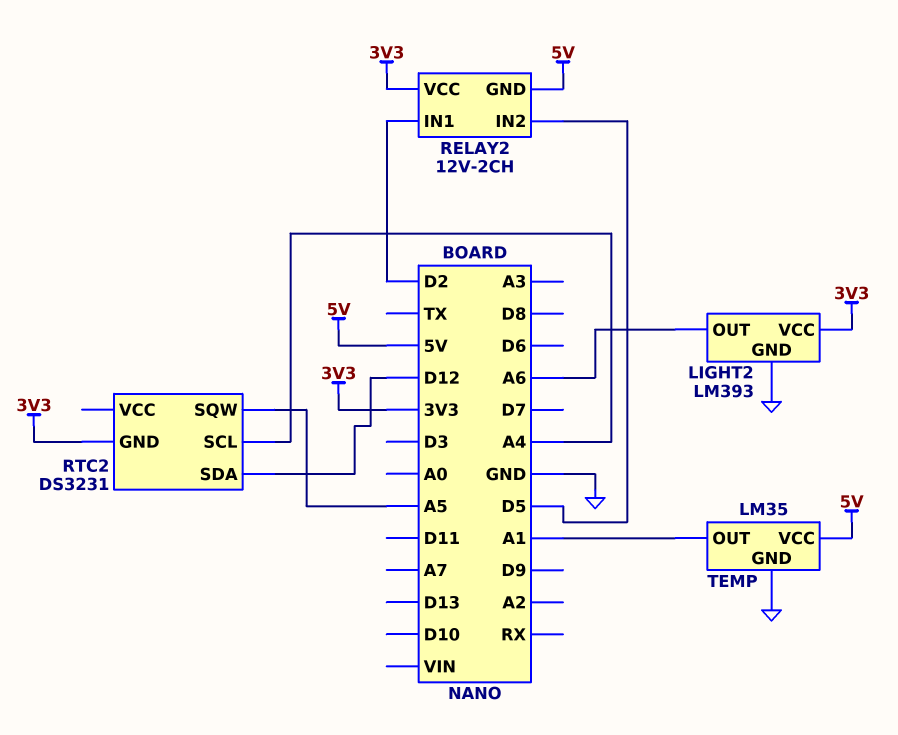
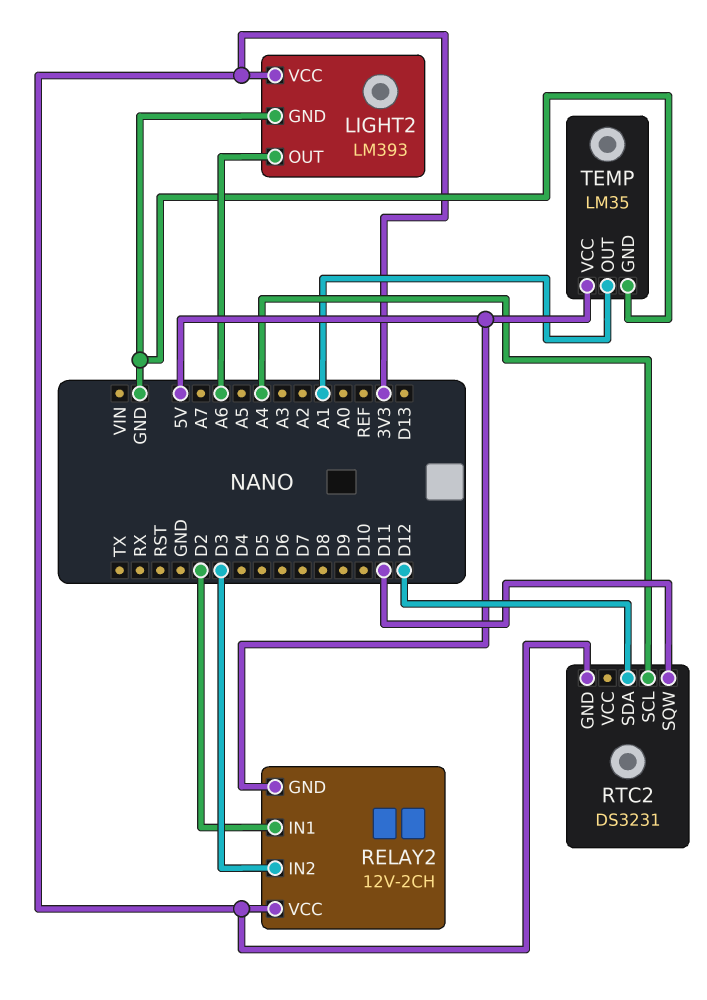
RELAY2 pin IN2: D5 -> D3
RTC2 pin SQW: A5 -> D11

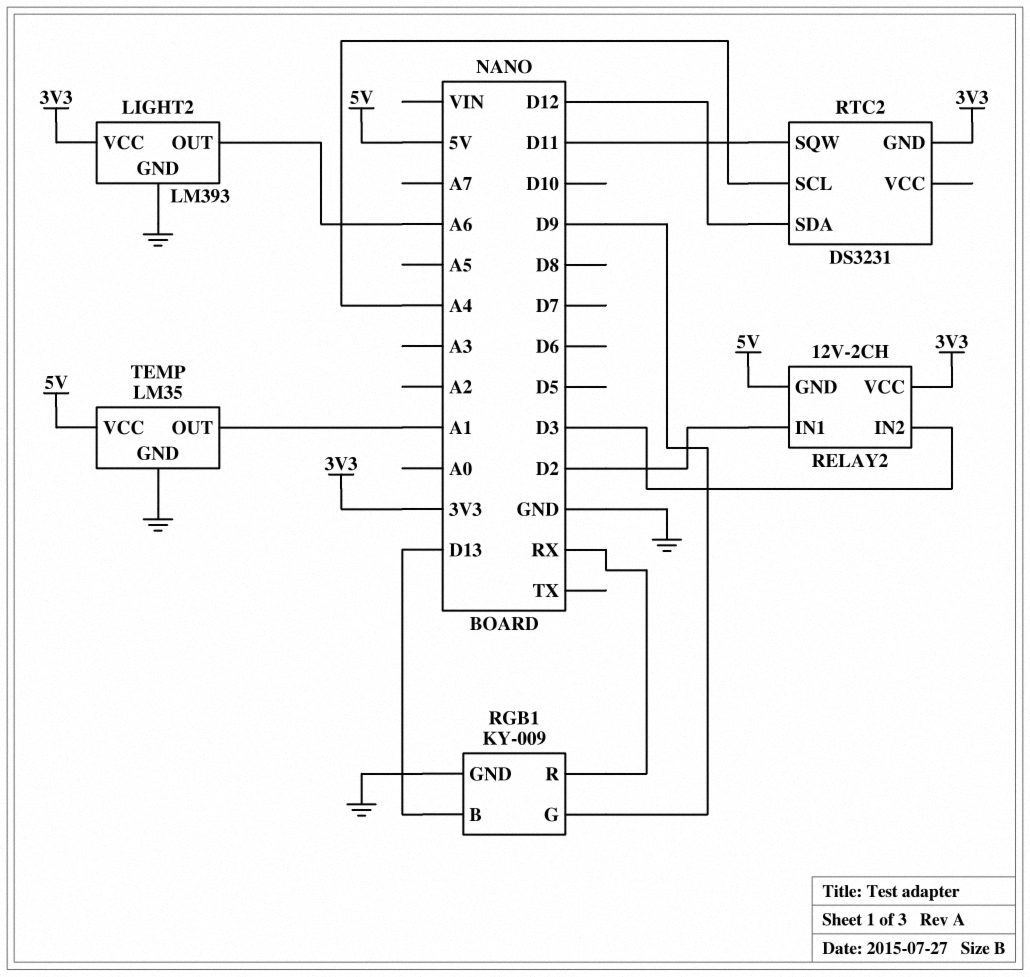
RGB1: none -> KY-009
RGB1 pin B: none -> D13
RGB1 pin G: none -> D9
RGB1 pin GND: none -> GND
RGB1 pin R: none -> RX

